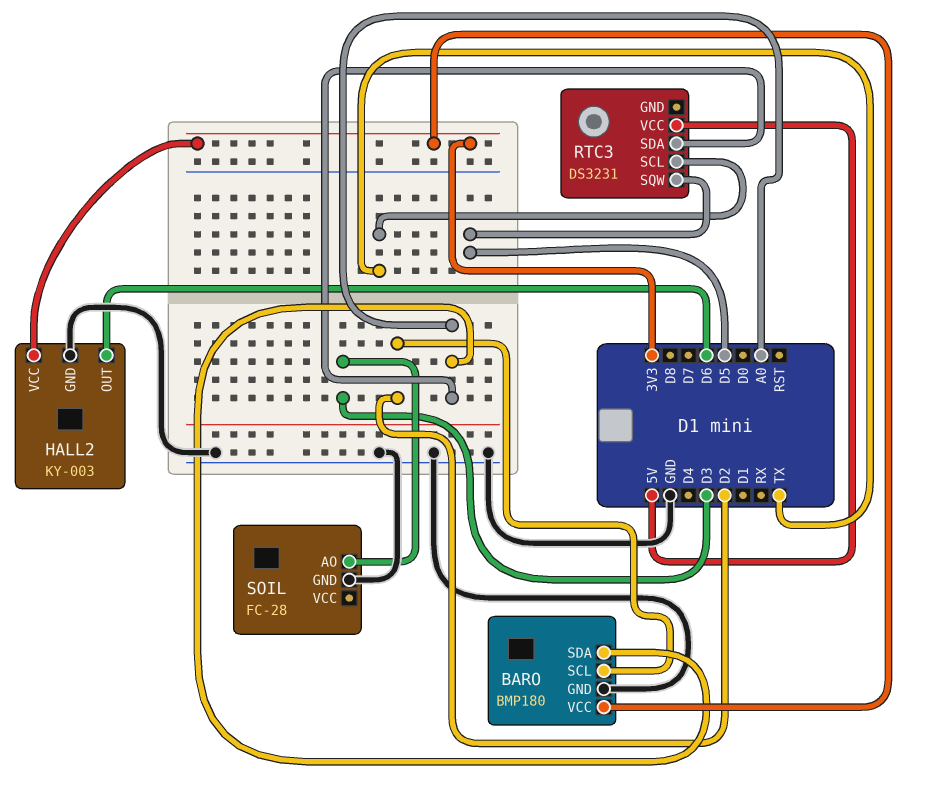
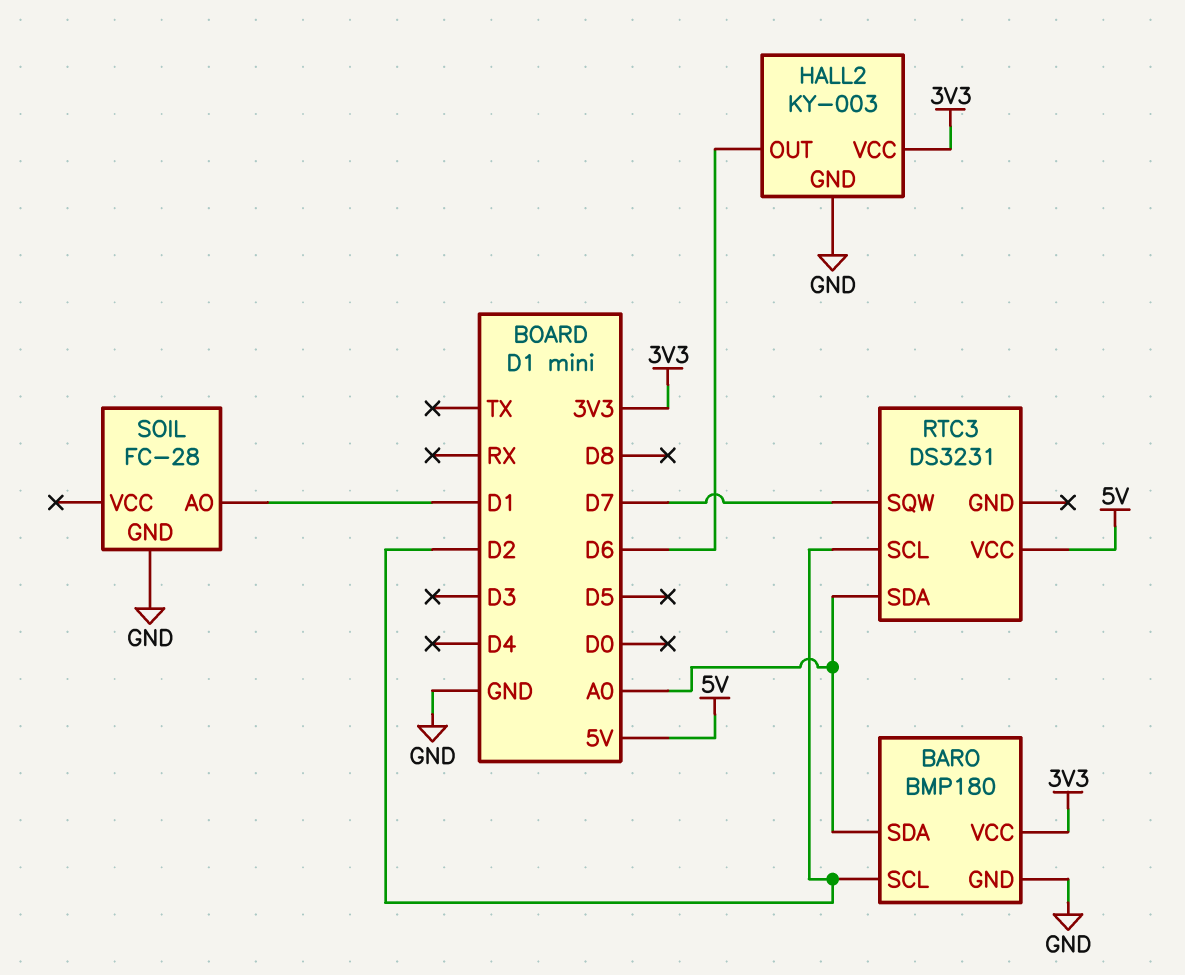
RTC3 pin SCL: TX -> D2
RTC3 pin SQW: D5 -> D7
SOIL pin AO: D3 -> D1

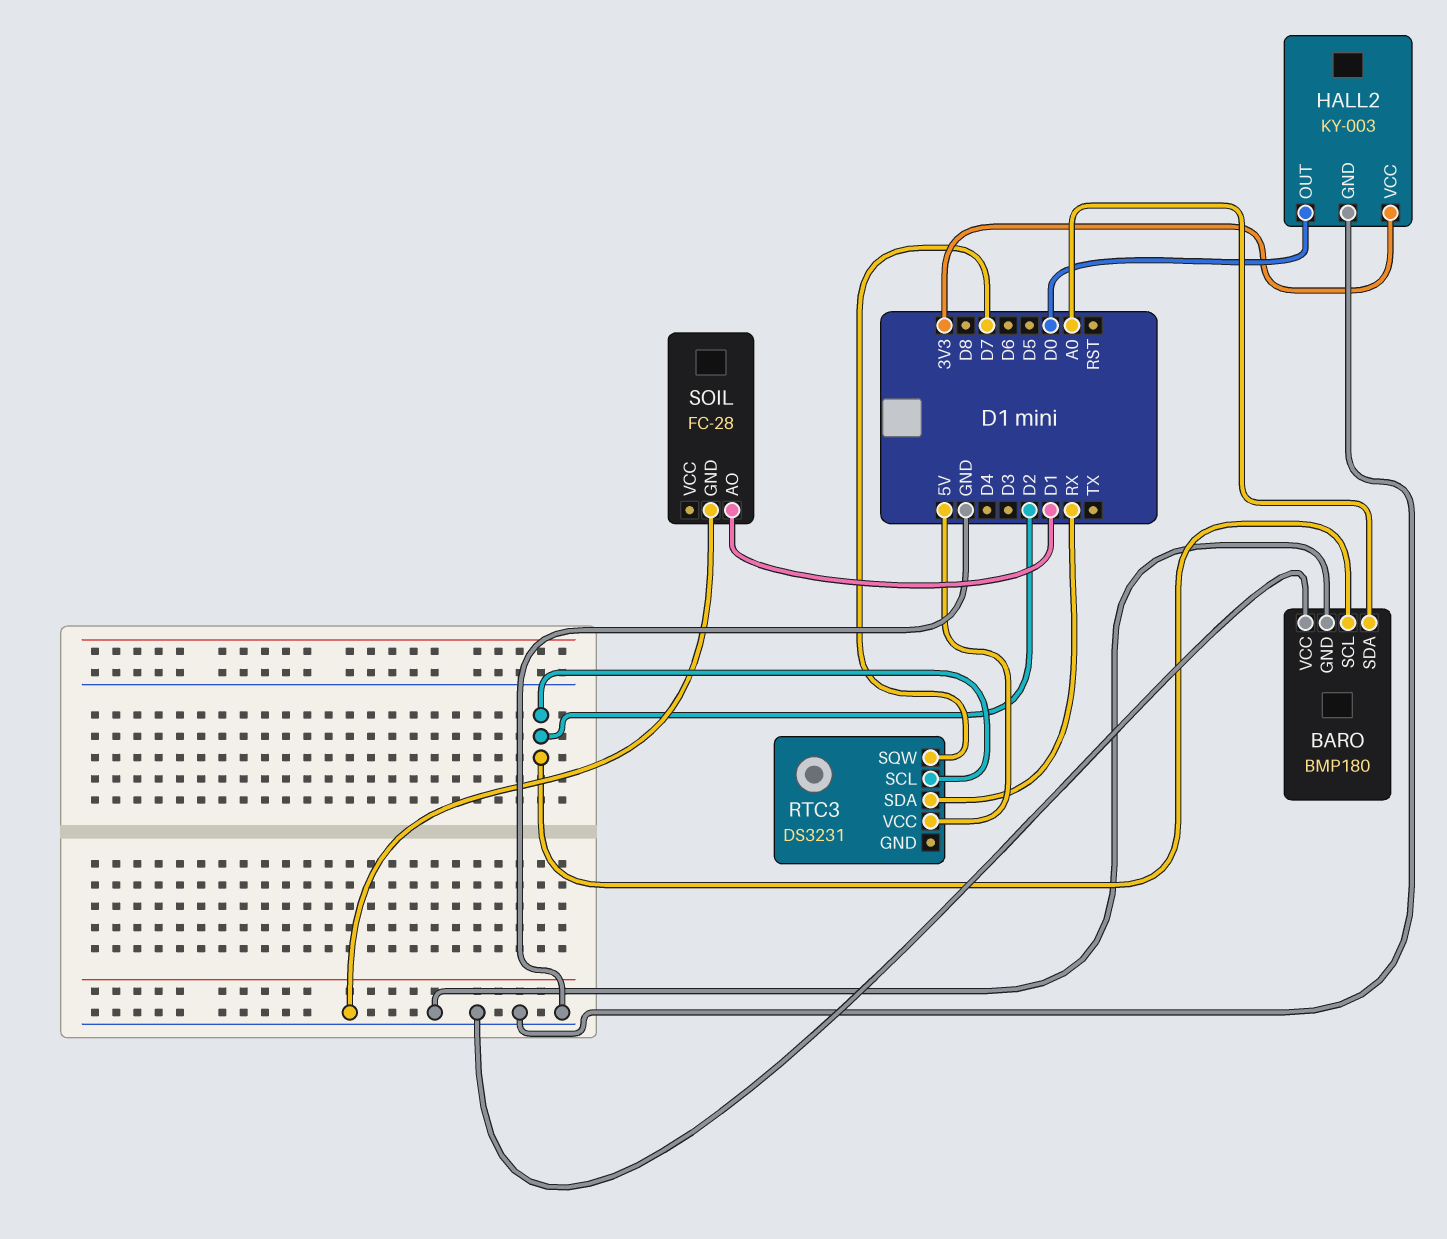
BARO pin VCC: 3V3 -> GND
HALL2 pin OUT: D6 -> D0
RTC3 pin SDA: A0 -> RX

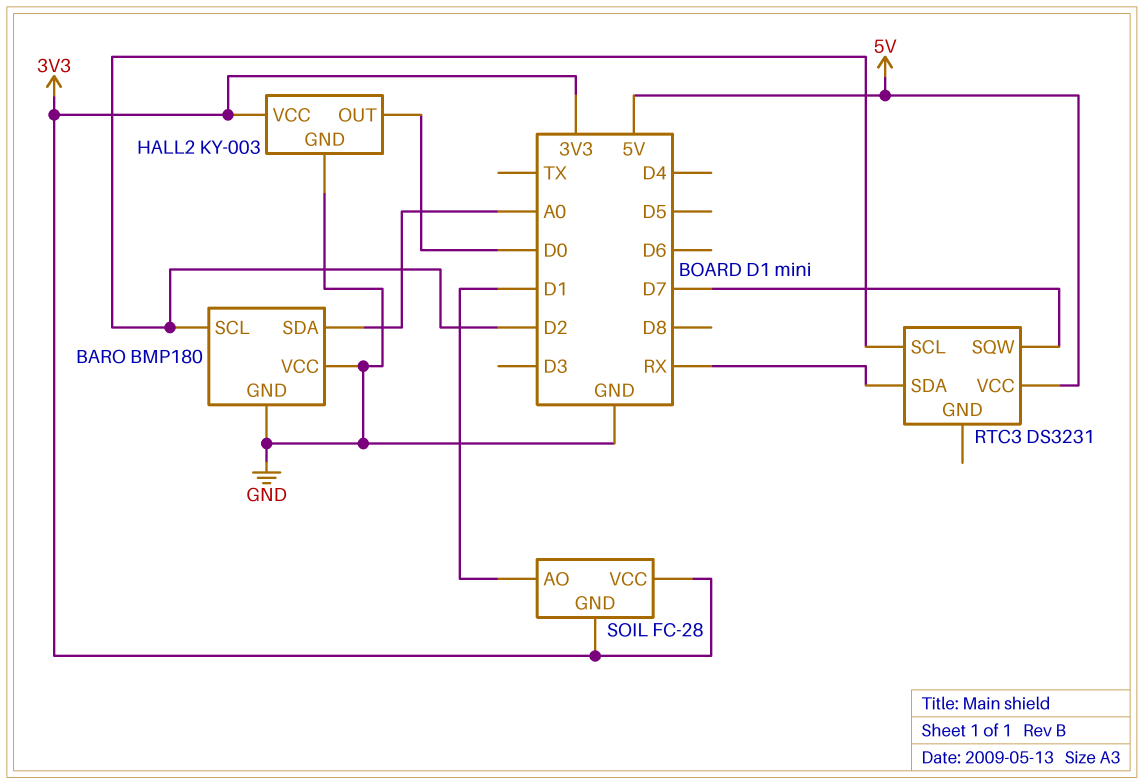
SOIL pin GND: GND -> 3V3
SOIL pin VCC: none -> 3V3

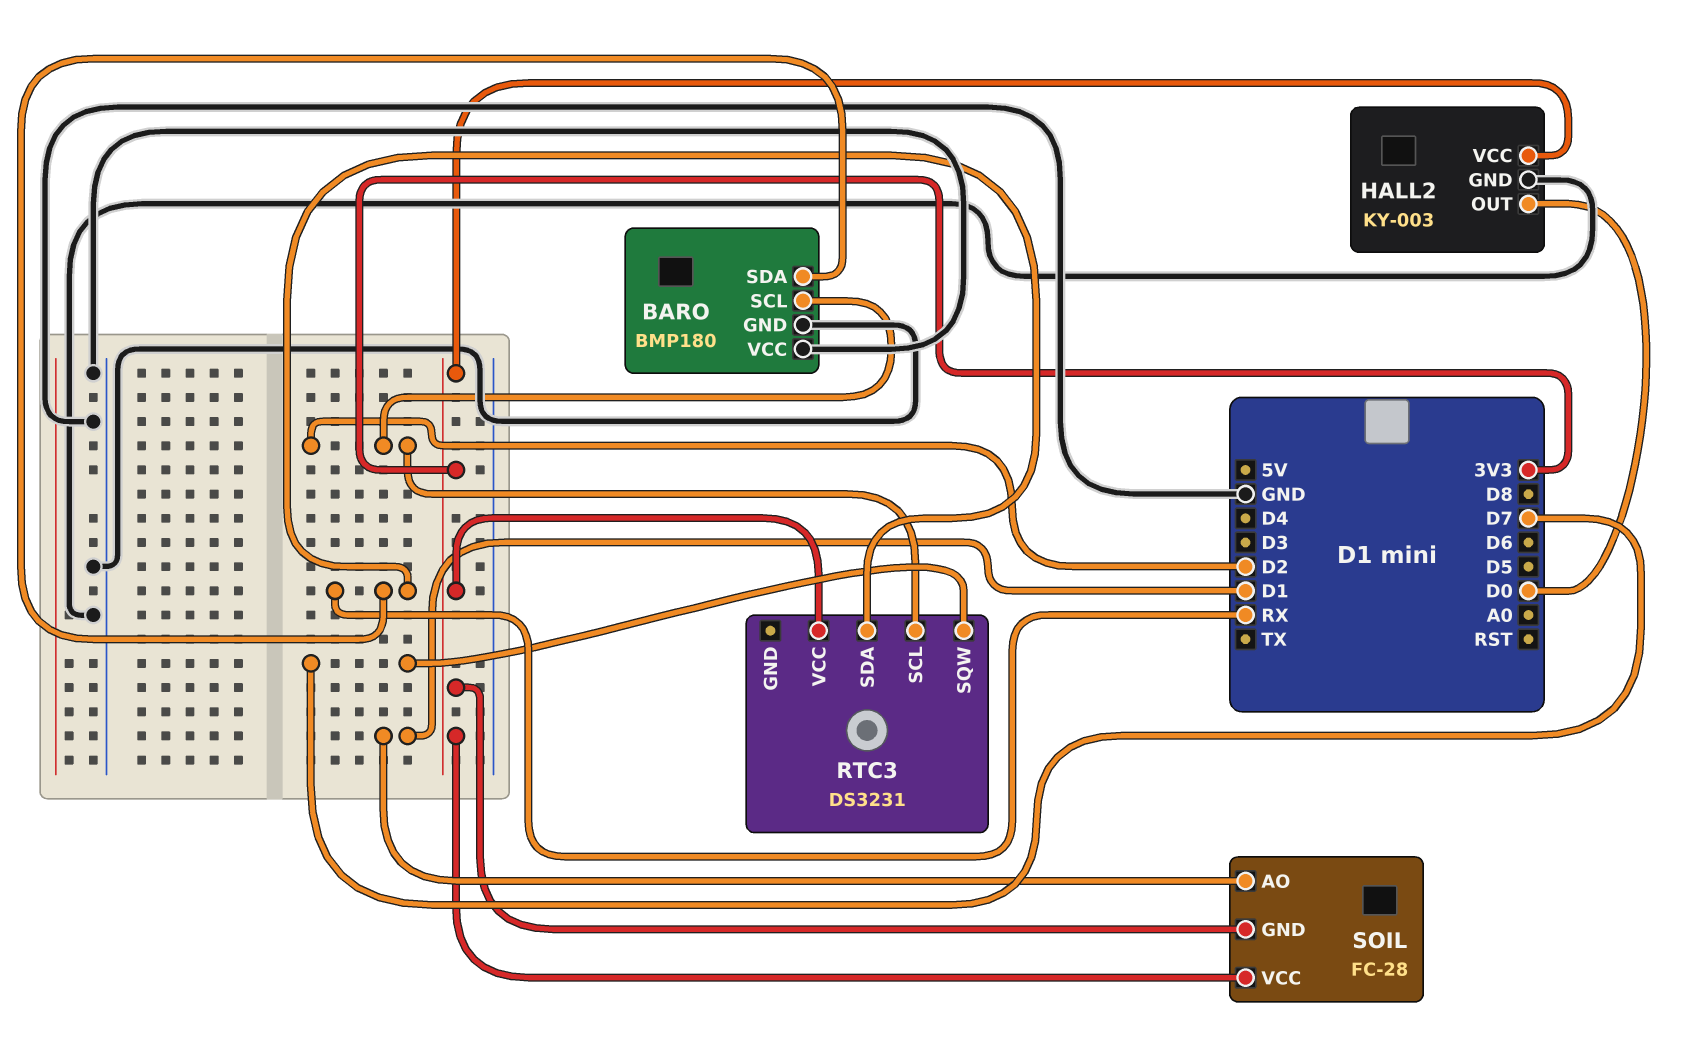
BARO pin SDA: A0 -> RX
RTC3 pin VCC: 5V -> 3V3

